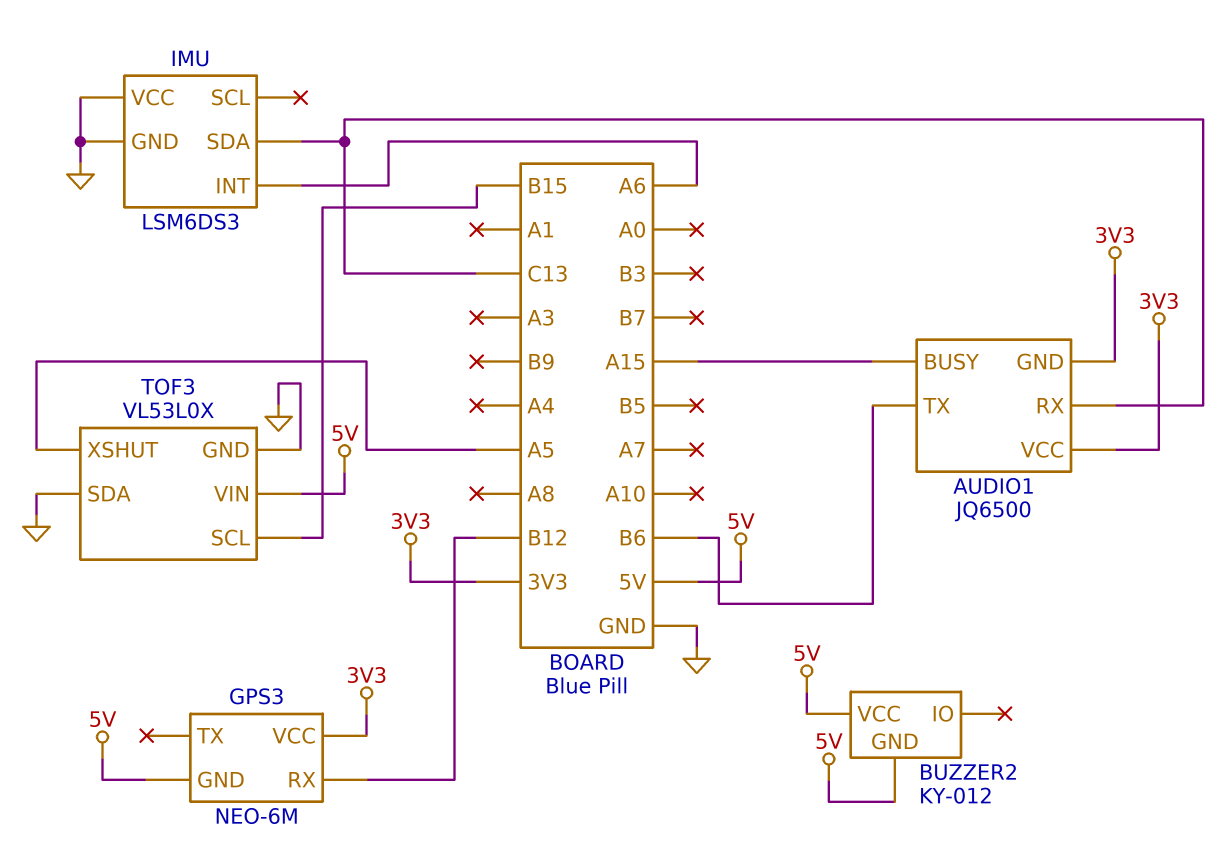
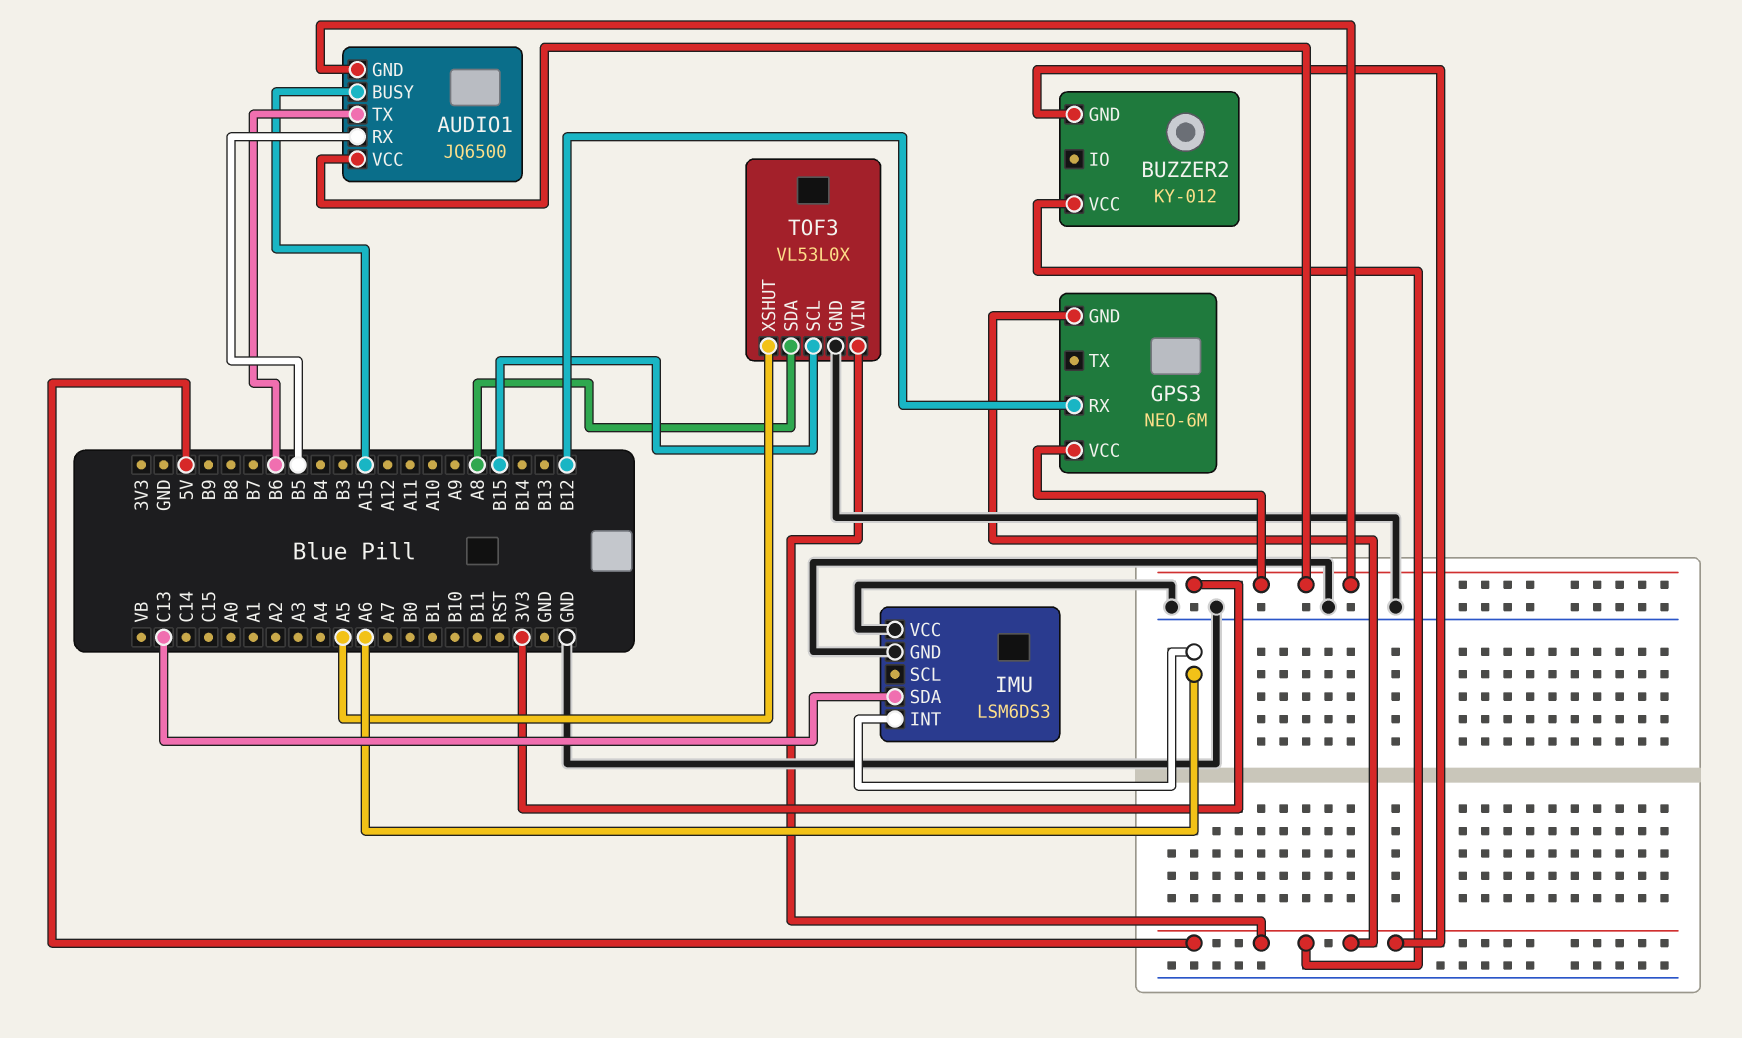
AUDIO1 pin RX: C13 -> B5
TOF3 pin SDA: GND -> A8

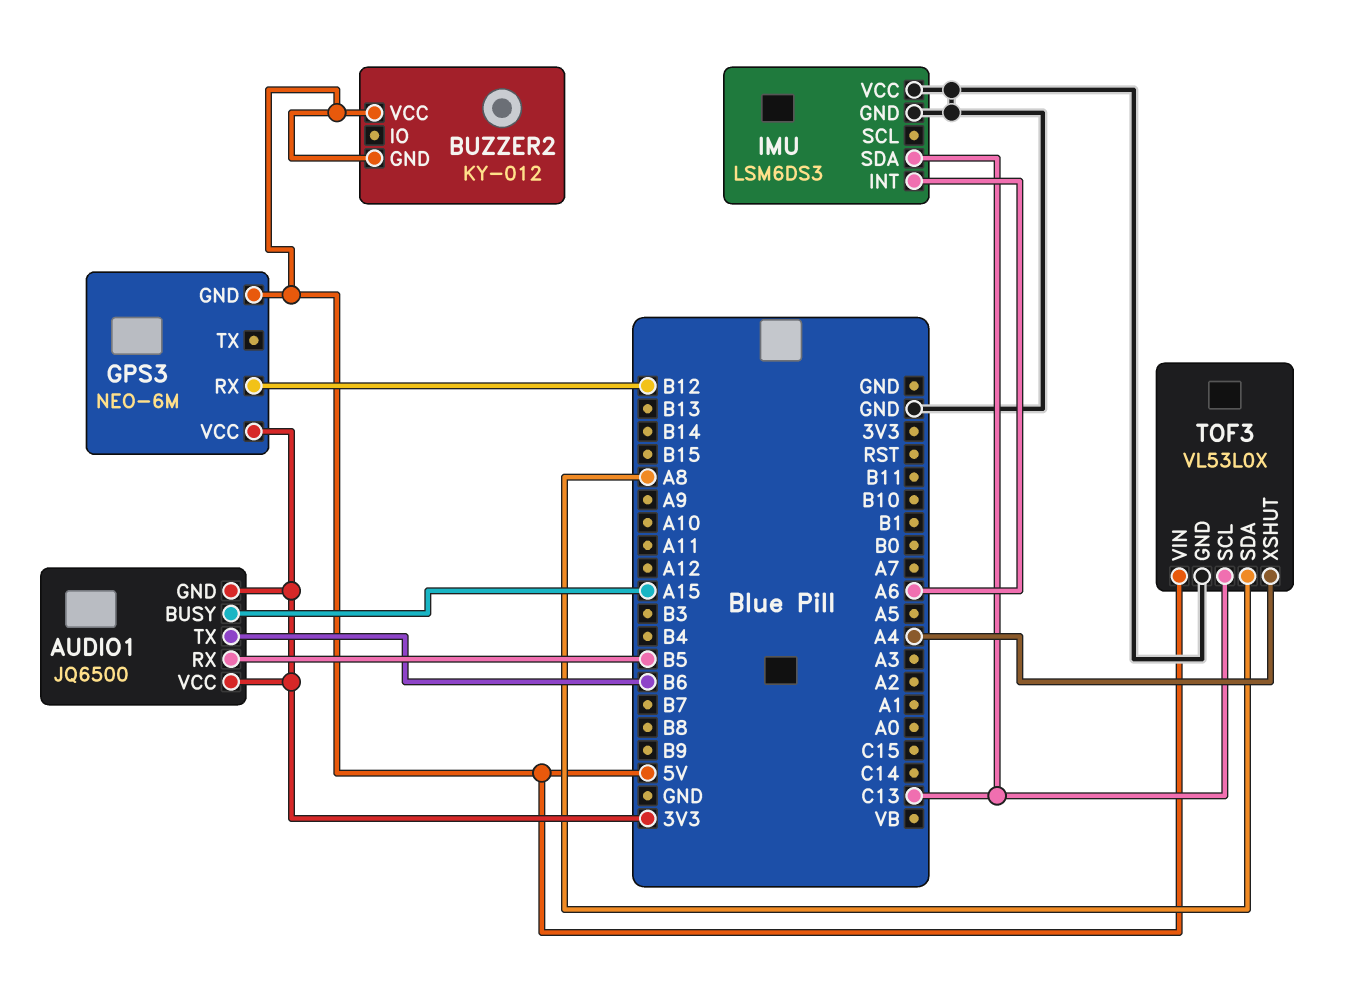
TOF3 pin SCL: B15 -> C13
TOF3 pin XSHUT: A5 -> A4

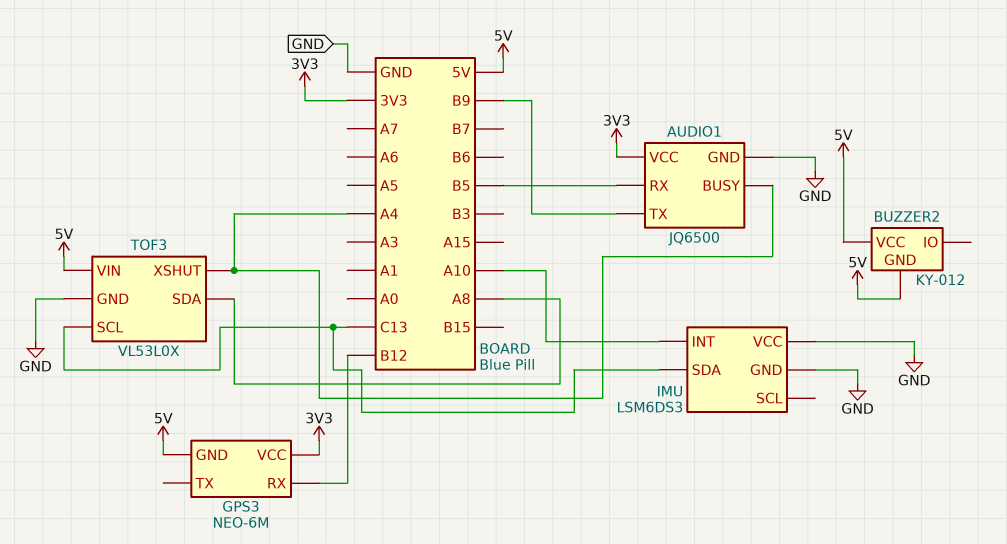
AUDIO1 pin BUSY: A15 -> A4
AUDIO1 pin GND: 3V3 -> GND
AUDIO1 pin TX: B6 -> B9
IMU pin INT: A6 -> A10

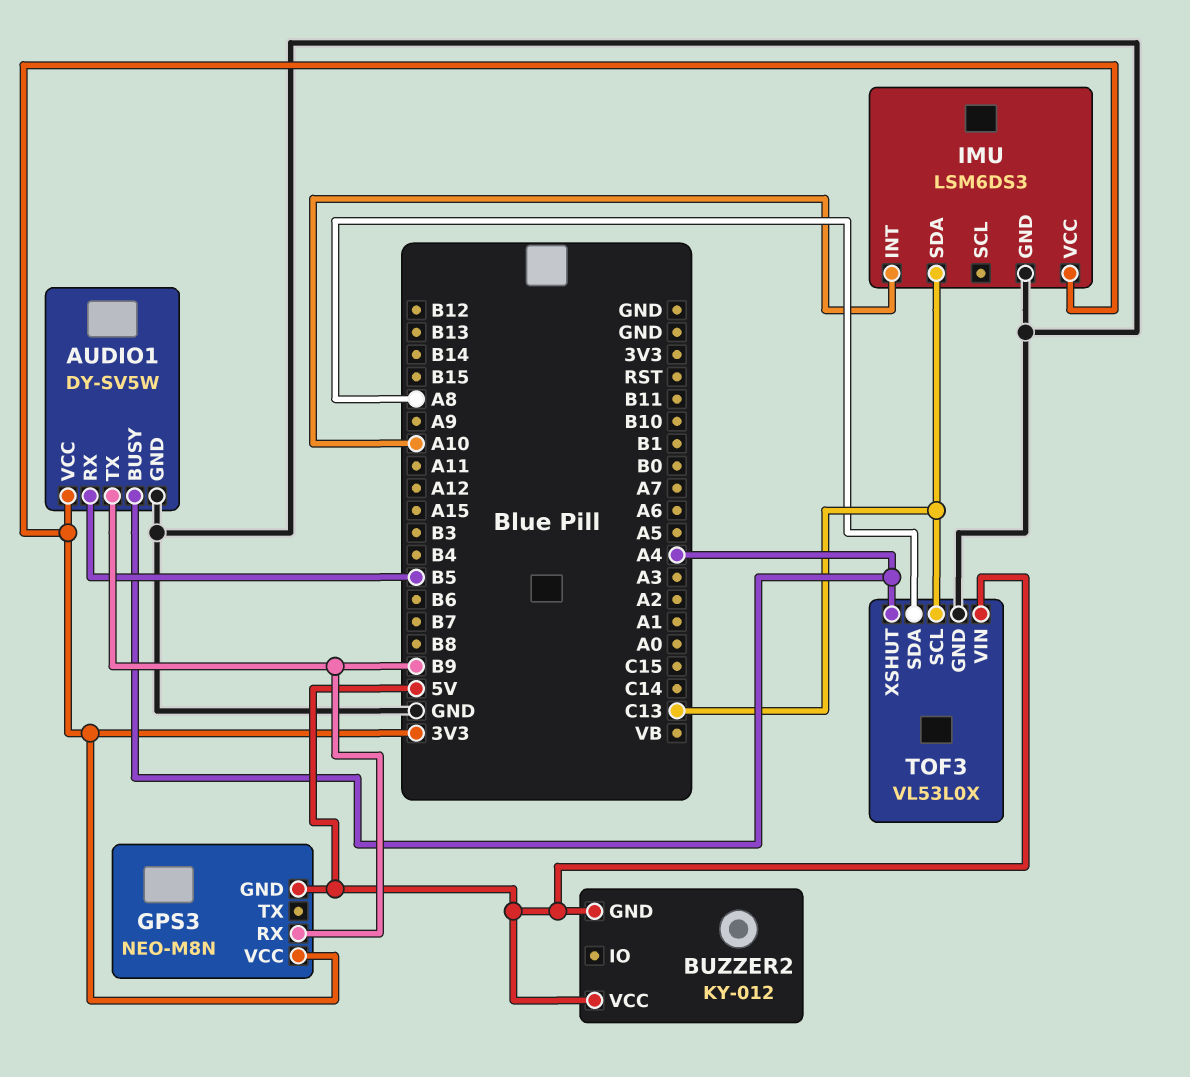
AUDIO1: JQ6500 -> DY-SV5W
GPS3: NEO-6M -> NEO-M8N
GPS3 pin RX: B12 -> B9
IMU pin VCC: GND -> 3V3

